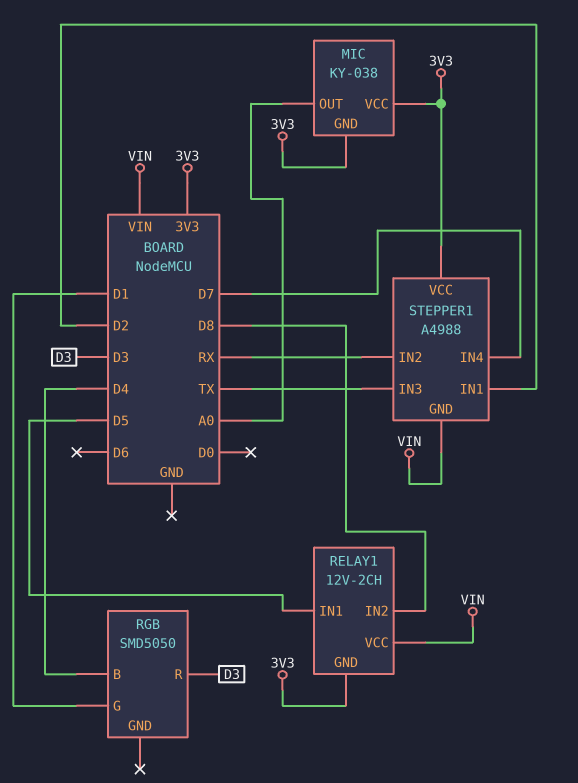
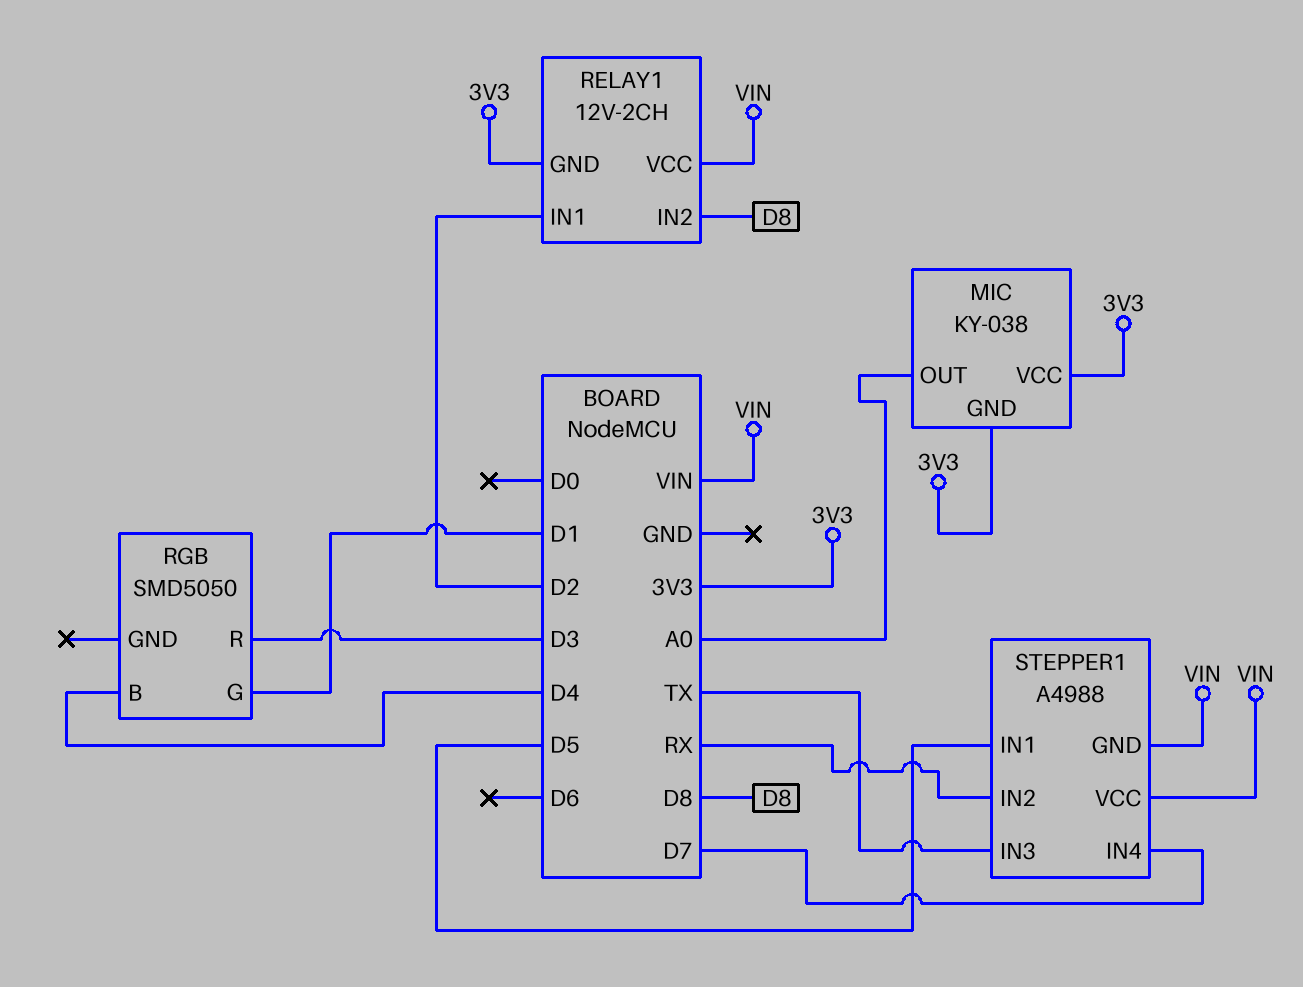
RELAY1 pin IN1: D5 -> D2
STEPPER1 pin IN1: D2 -> D5
STEPPER1 pin VCC: 3V3 -> VIN

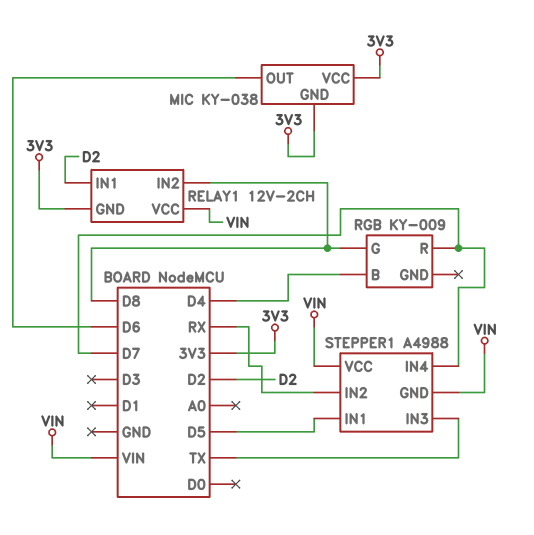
MIC pin OUT: A0 -> D6
RGB: SMD5050 -> KY-009
RGB pin G: D1 -> D8
RGB pin R: D3 -> D7

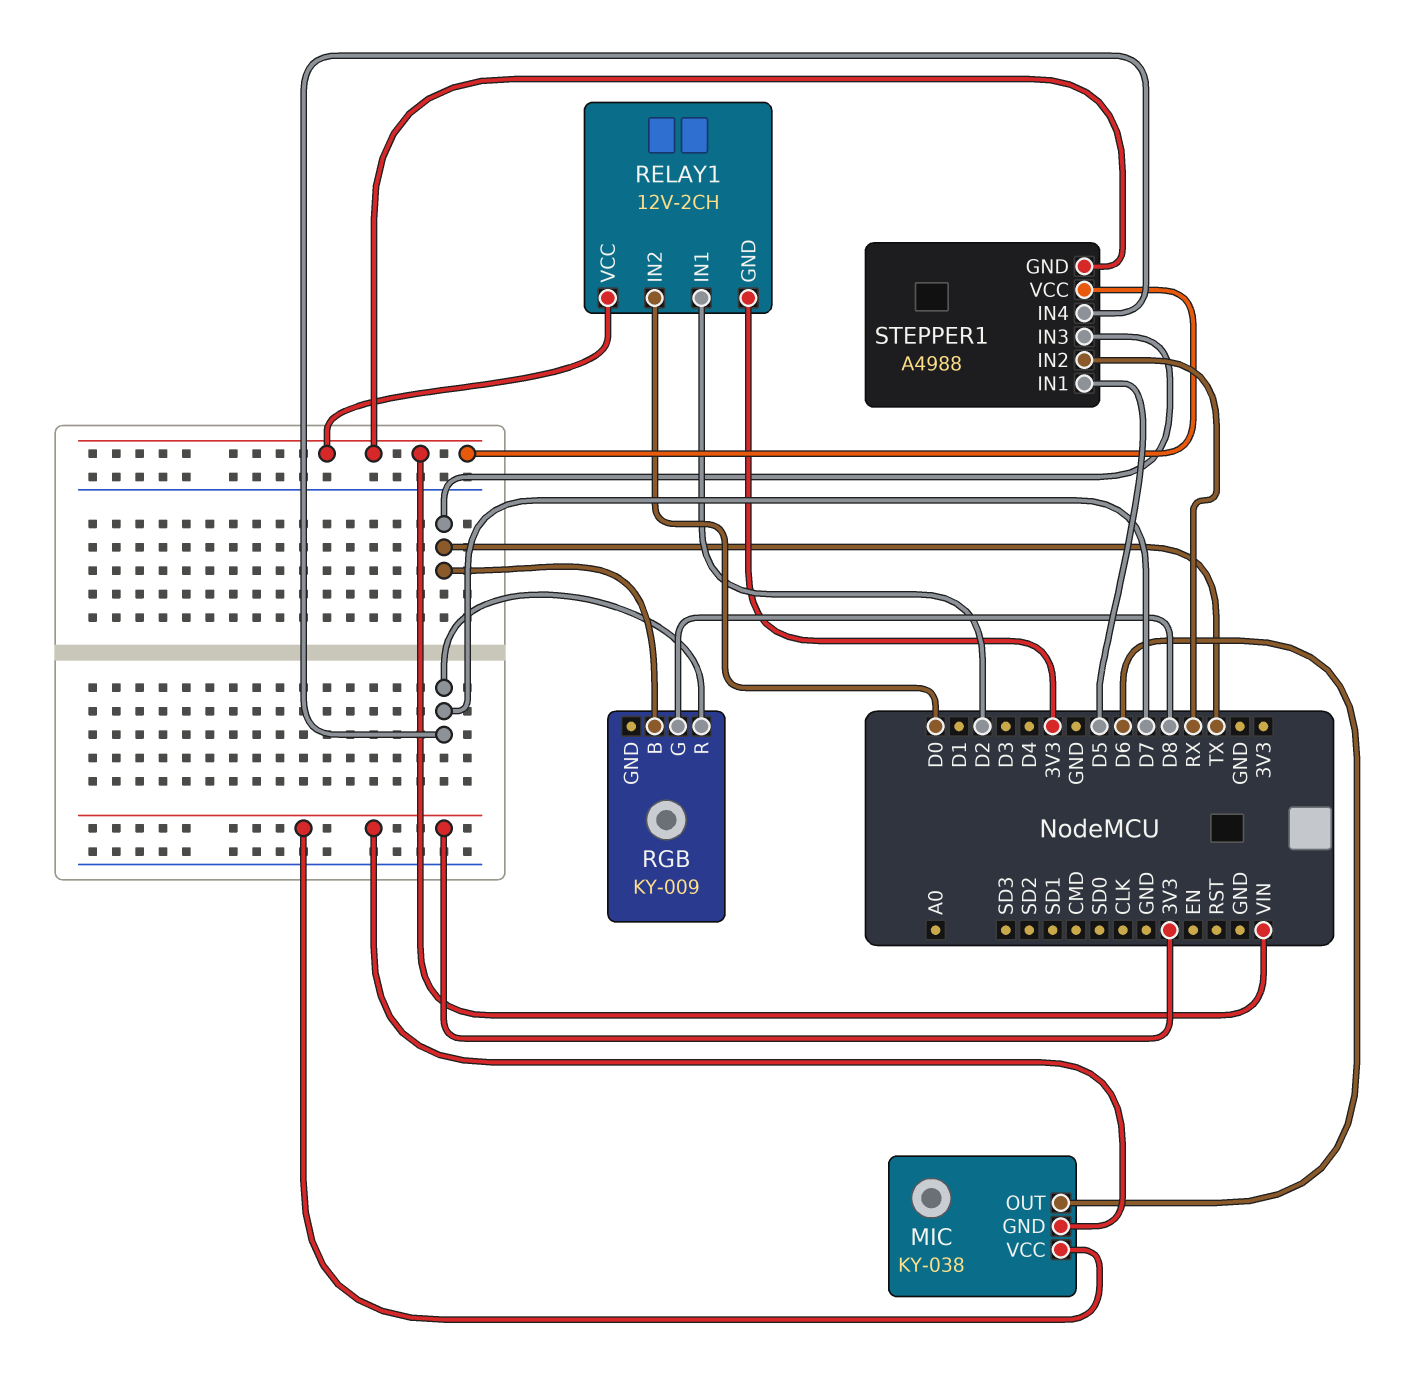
RELAY1 pin IN2: D8 -> D0
RGB pin B: D4 -> TX

